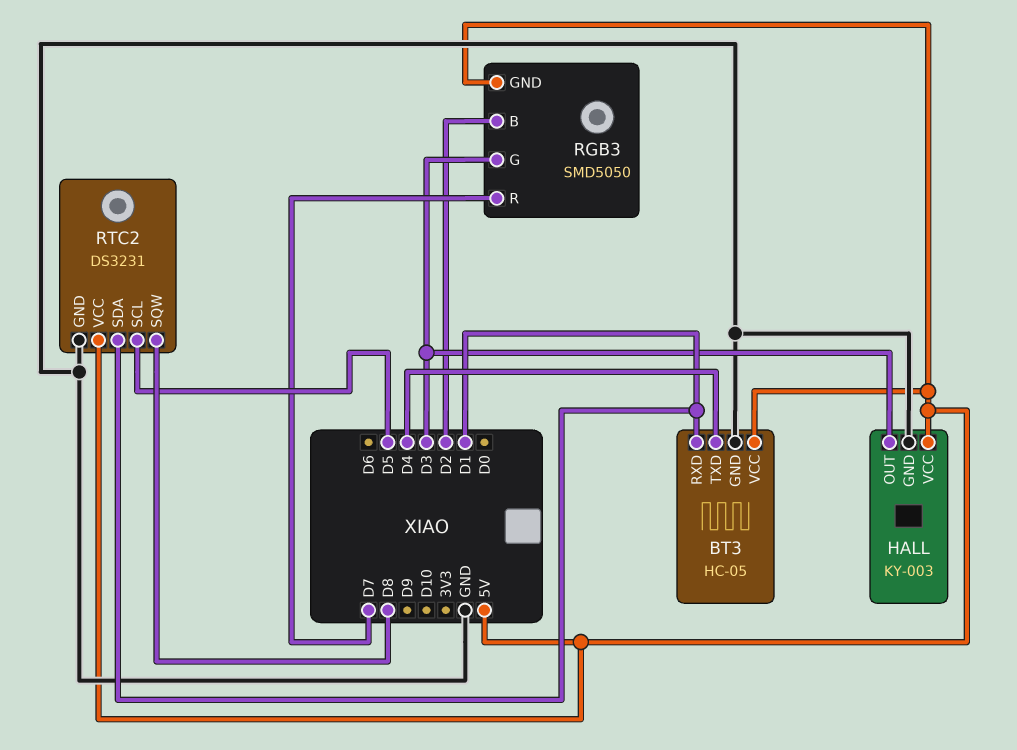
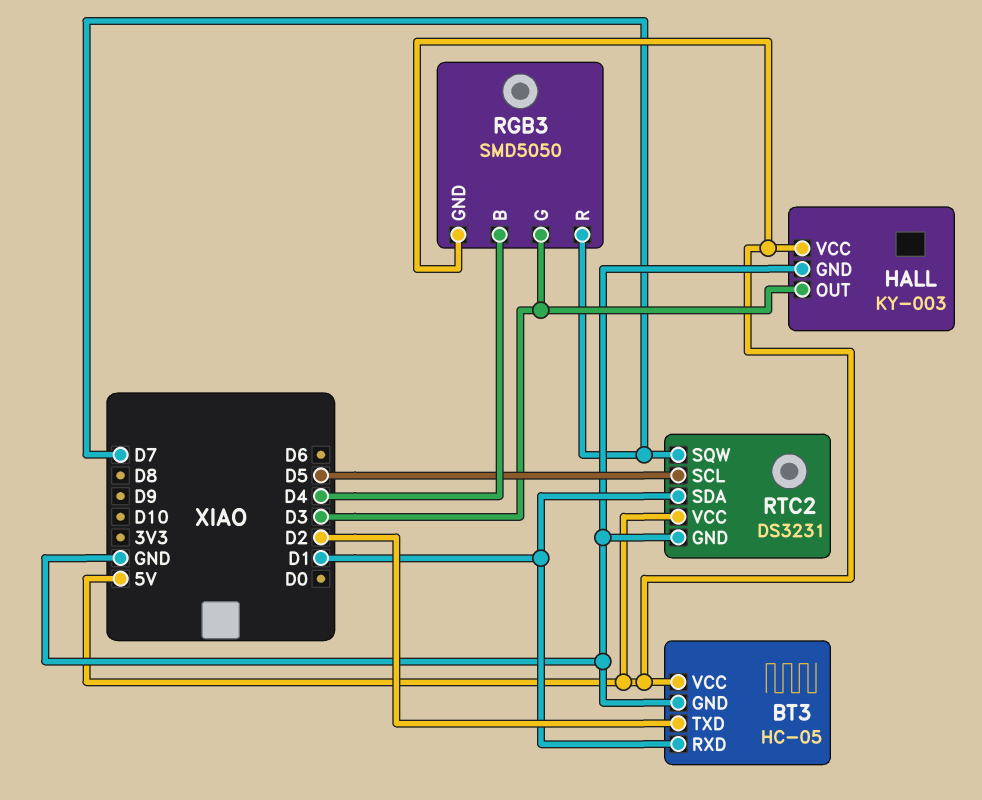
BT3 pin TXD: D4 -> D2
RGB3 pin B: D2 -> D4
RTC2 pin SQW: D8 -> D7

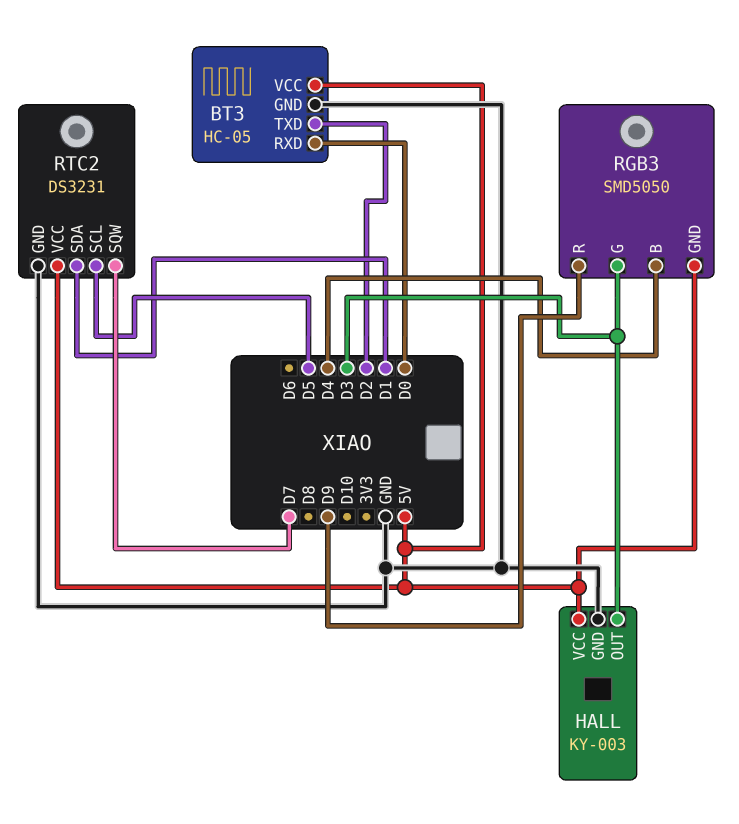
BT3 pin RXD: D1 -> D0
RGB3 pin R: D7 -> D9

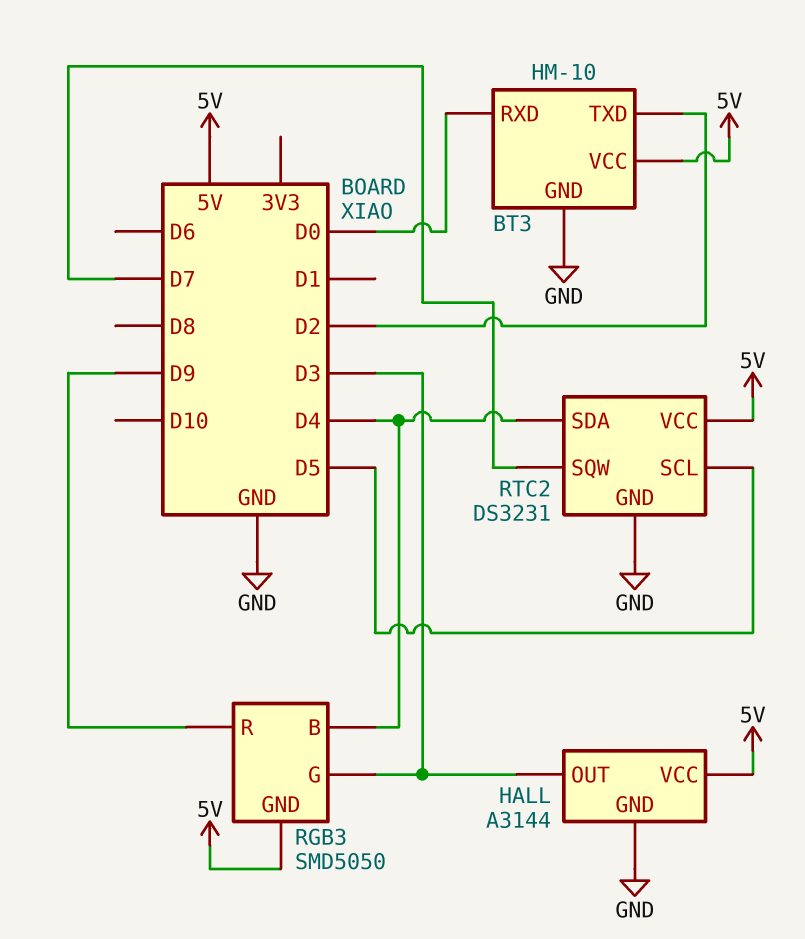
BT3: HC-05 -> HM-10
HALL: KY-003 -> A3144
RTC2 pin SDA: D1 -> D4

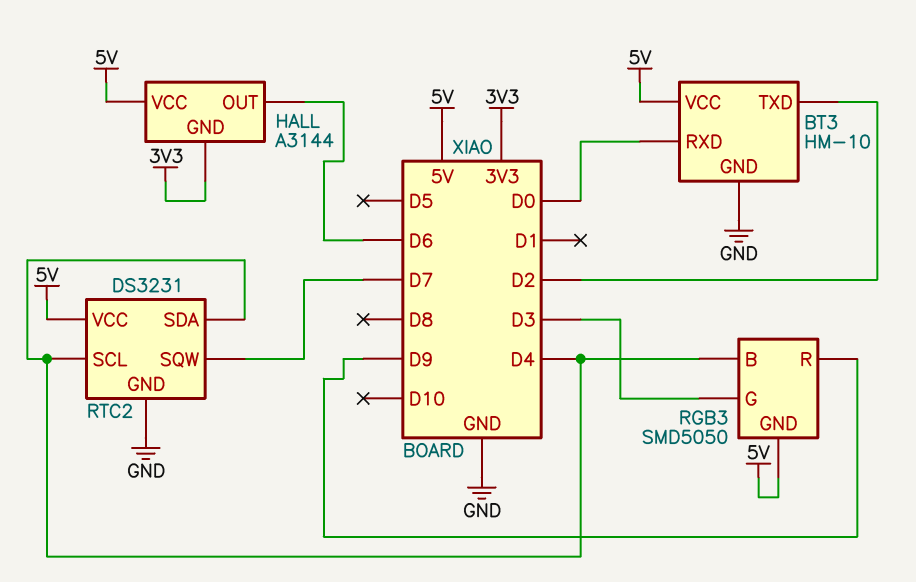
HALL pin GND: GND -> 3V3
HALL pin OUT: D3 -> D6
RTC2 pin SCL: D5 -> D4

